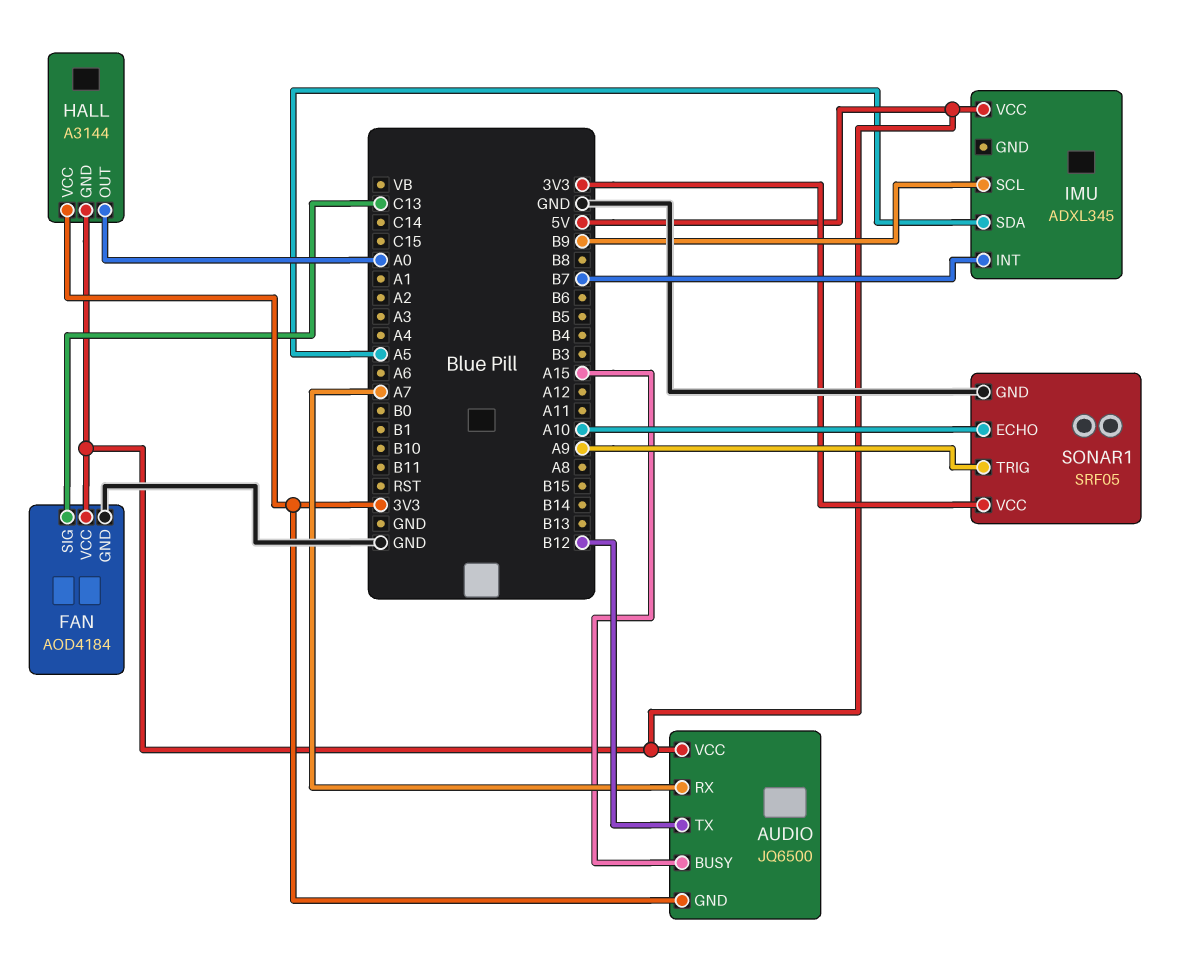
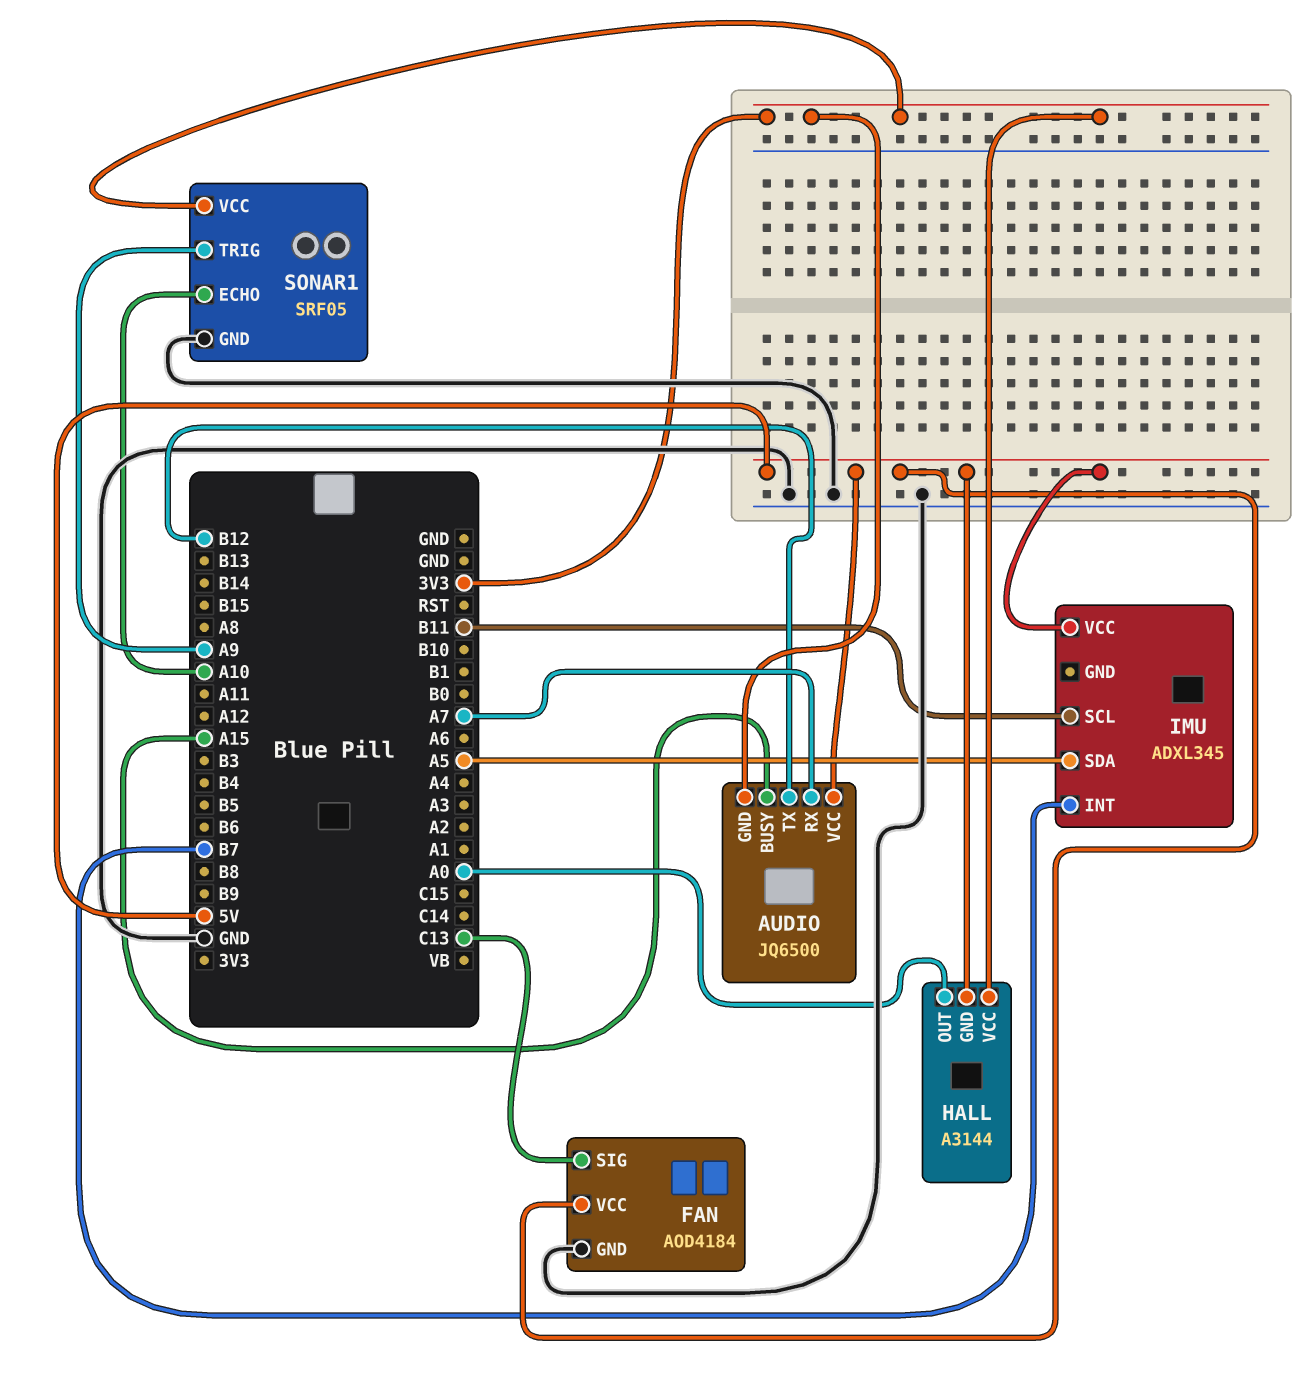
IMU pin SCL: B9 -> B11

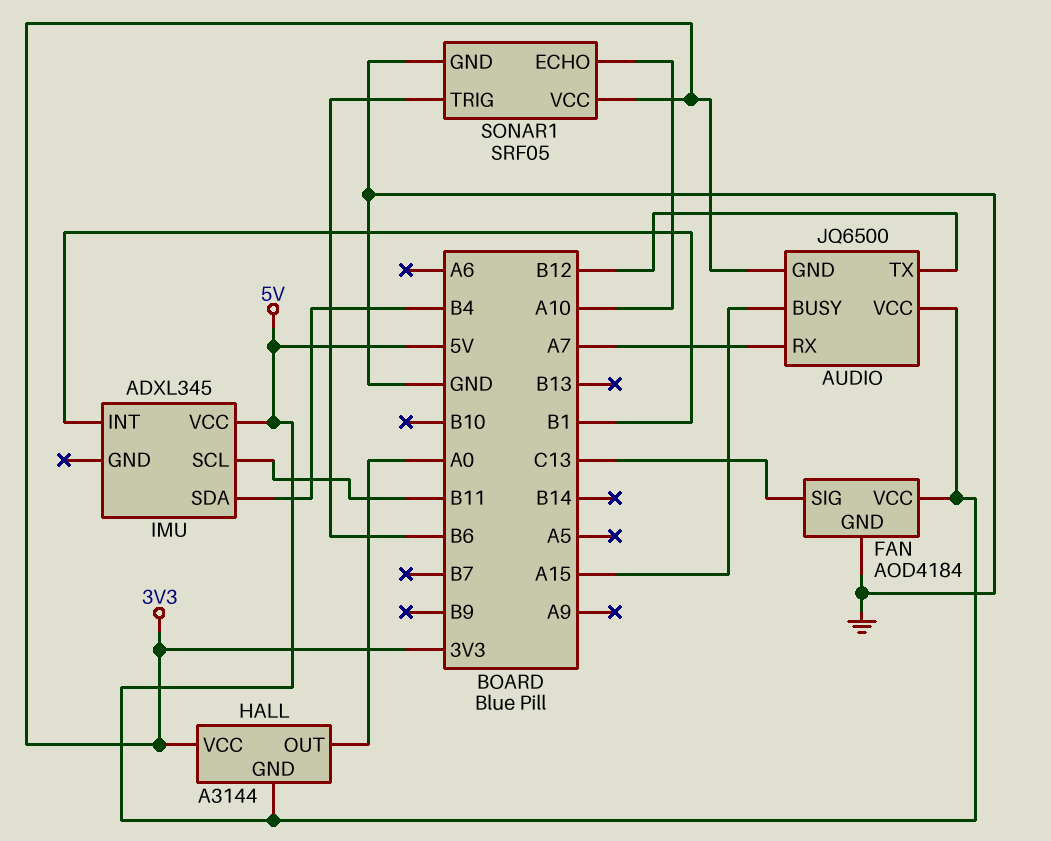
IMU pin INT: B7 -> B1
IMU pin SDA: A5 -> B4
SONAR1 pin TRIG: A9 -> B6

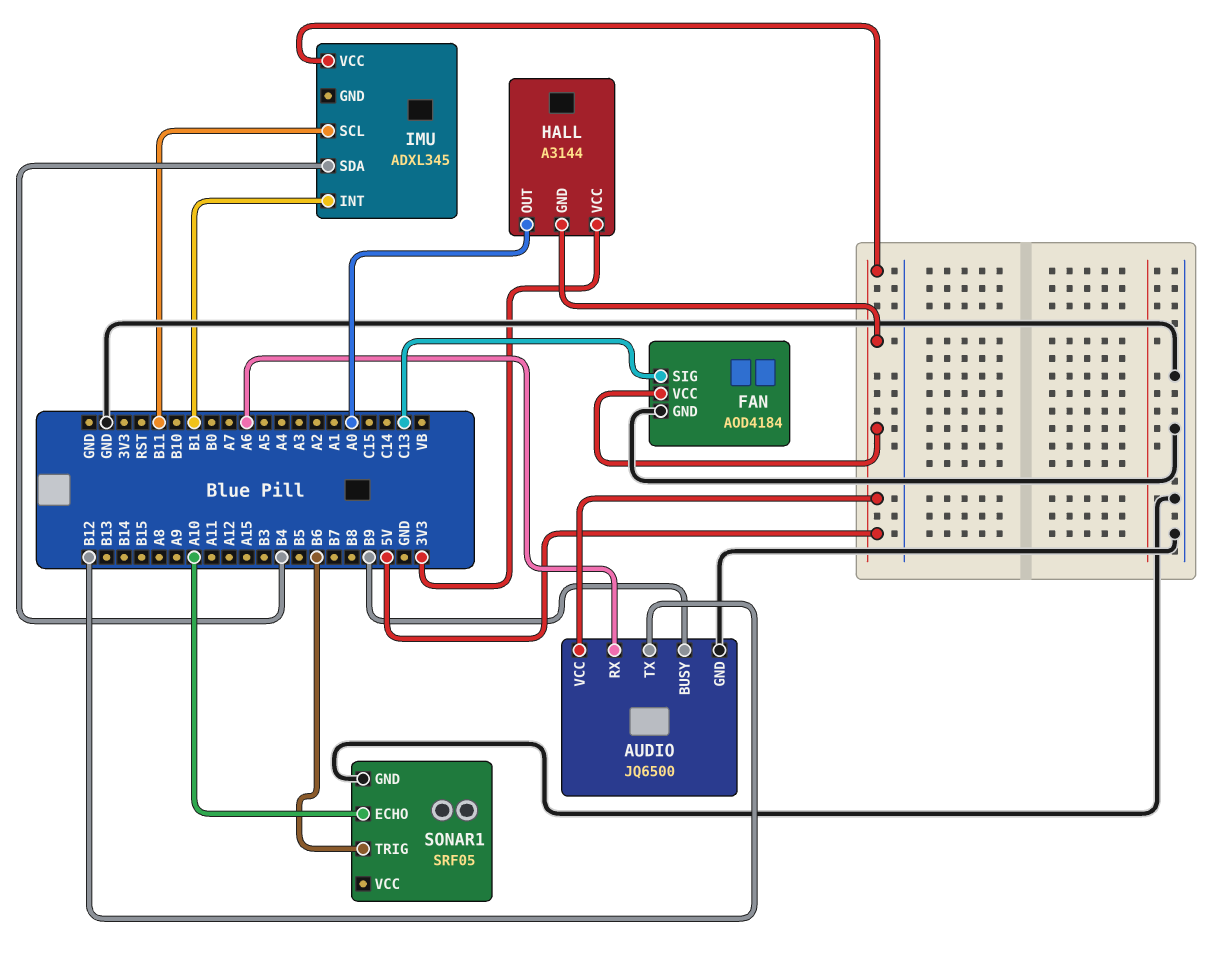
AUDIO pin BUSY: A15 -> B9
AUDIO pin GND: 3V3 -> GND
AUDIO pin RX: A7 -> A6
SONAR1 pin VCC: 3V3 -> none

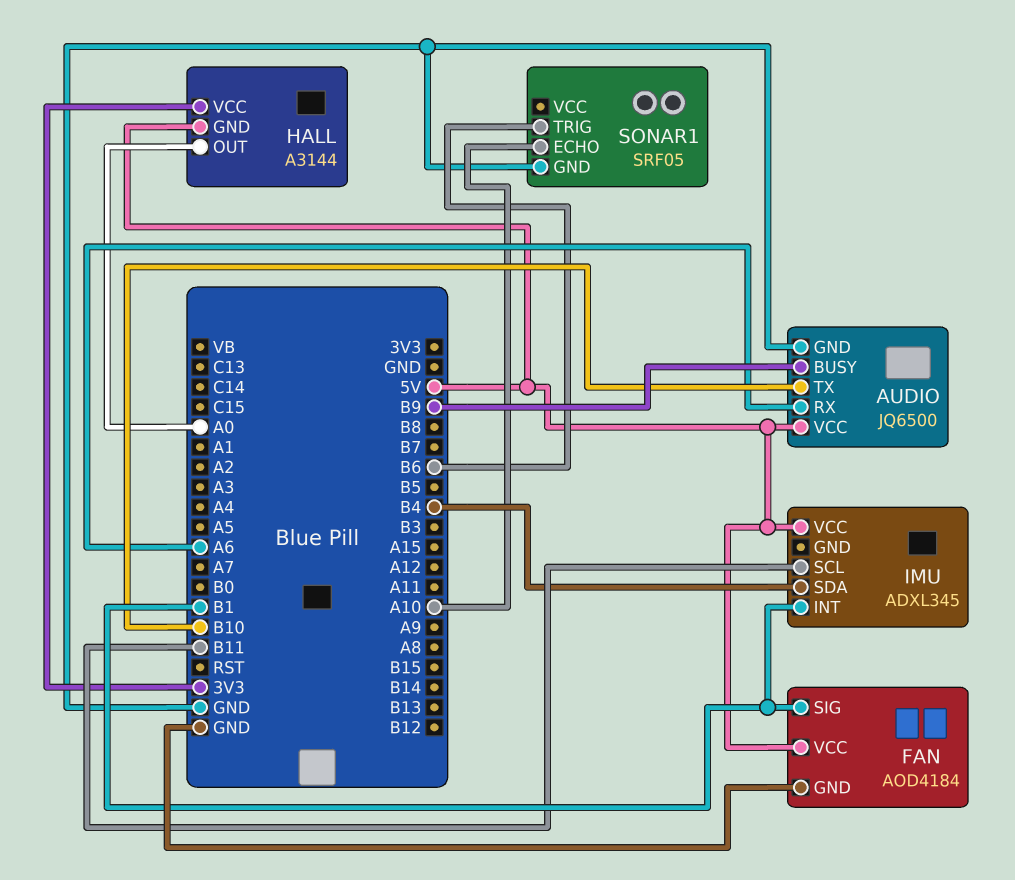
AUDIO pin TX: B12 -> B10
FAN pin SIG: C13 -> B1

